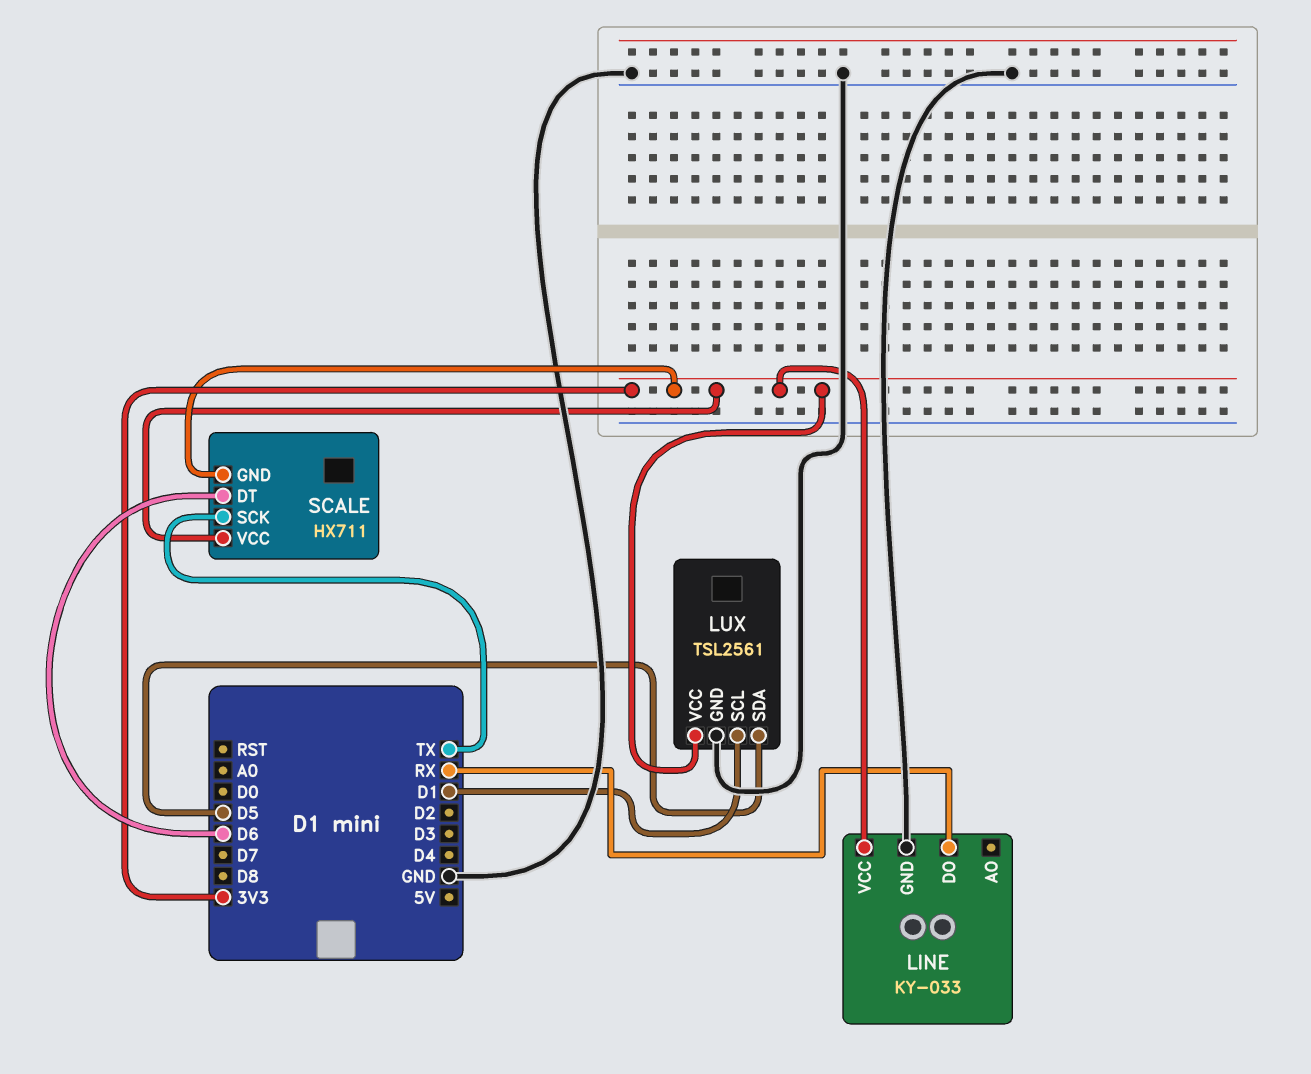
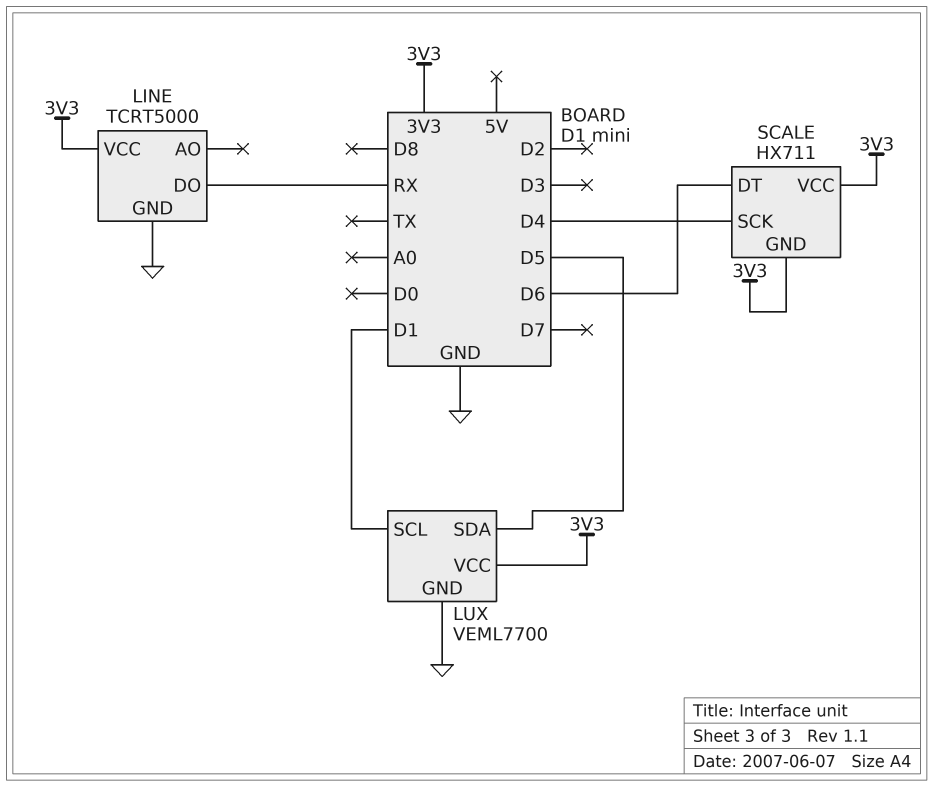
LINE: KY-033 -> TCRT5000
LUX: TSL2561 -> VEML7700
SCALE pin SCK: TX -> D4

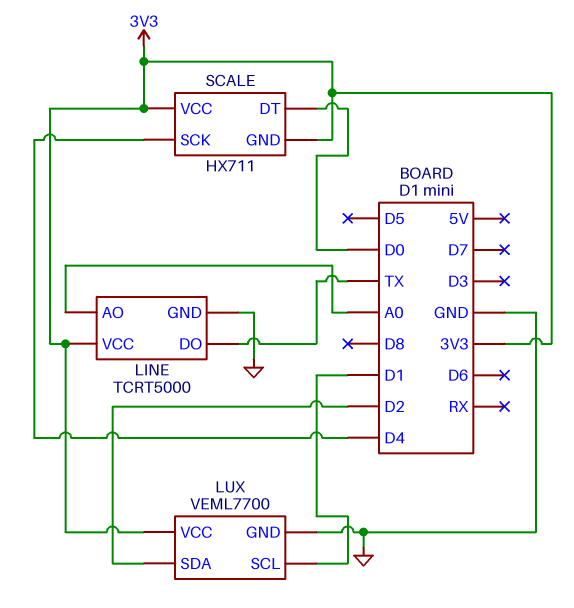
LINE pin AO: none -> A0
LINE pin DO: RX -> TX
LUX pin SDA: D5 -> D2
SCALE pin DT: D6 -> D0

